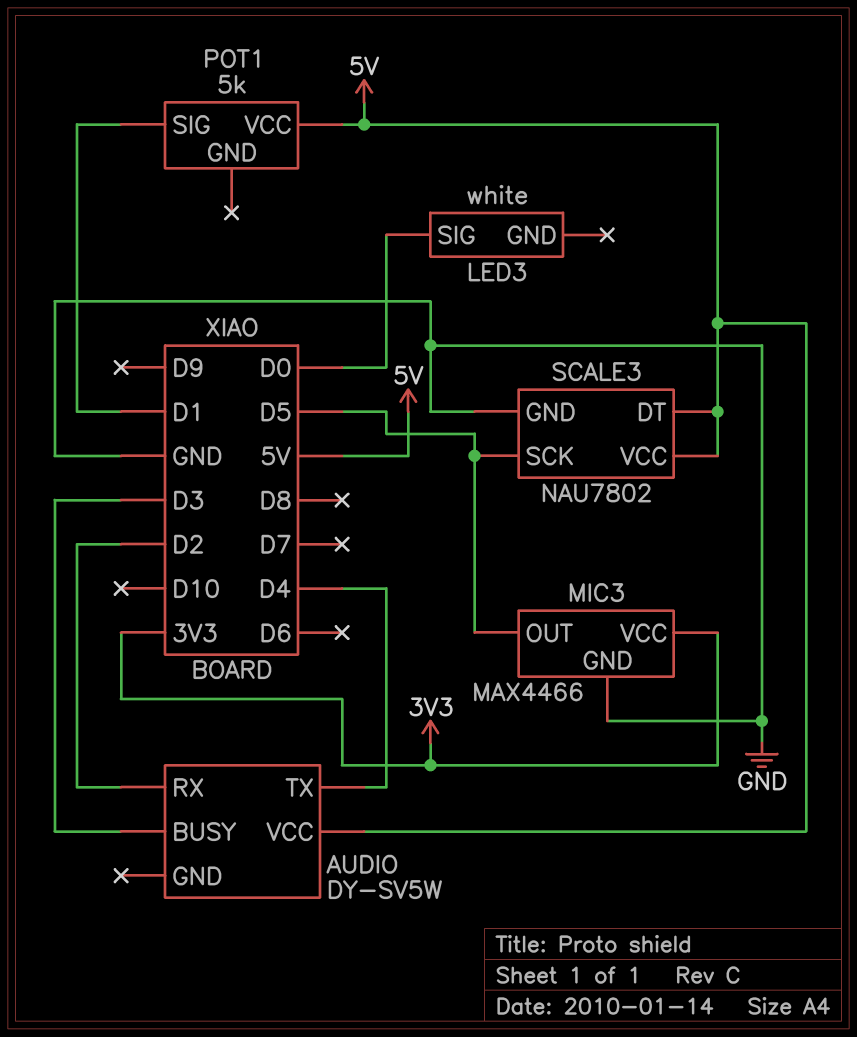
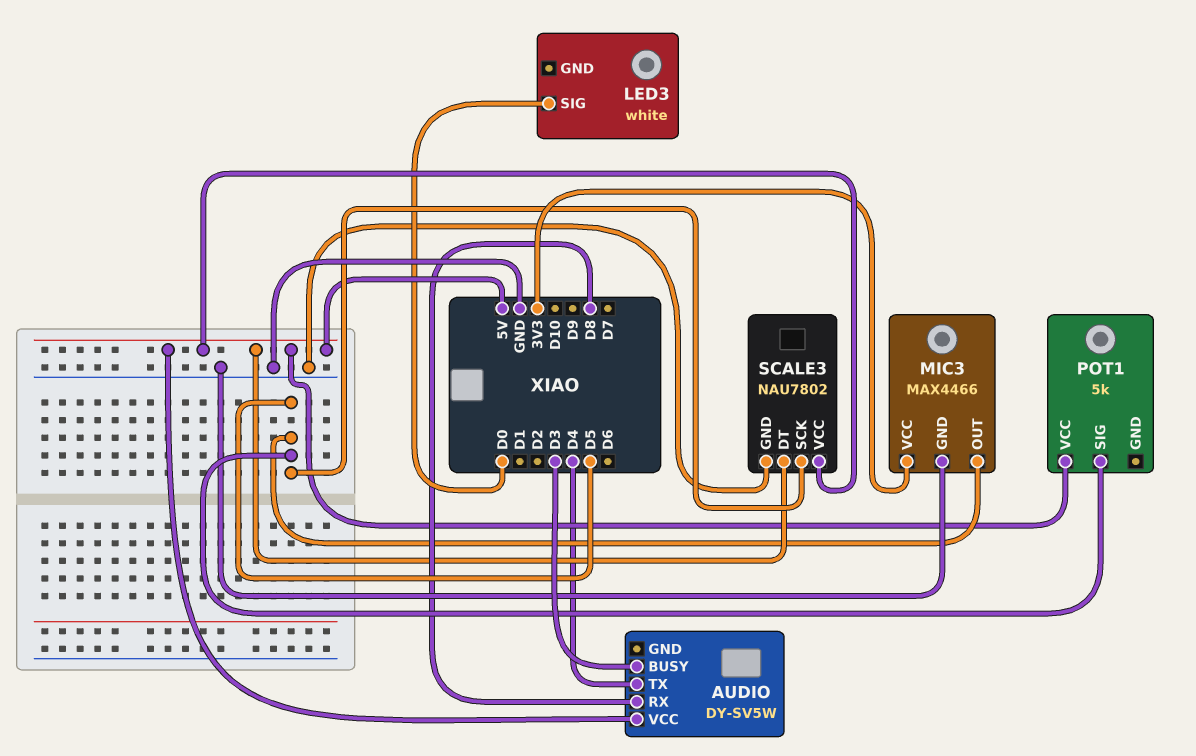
AUDIO pin RX: D2 -> D8
POT1 pin SIG: D1 -> D5

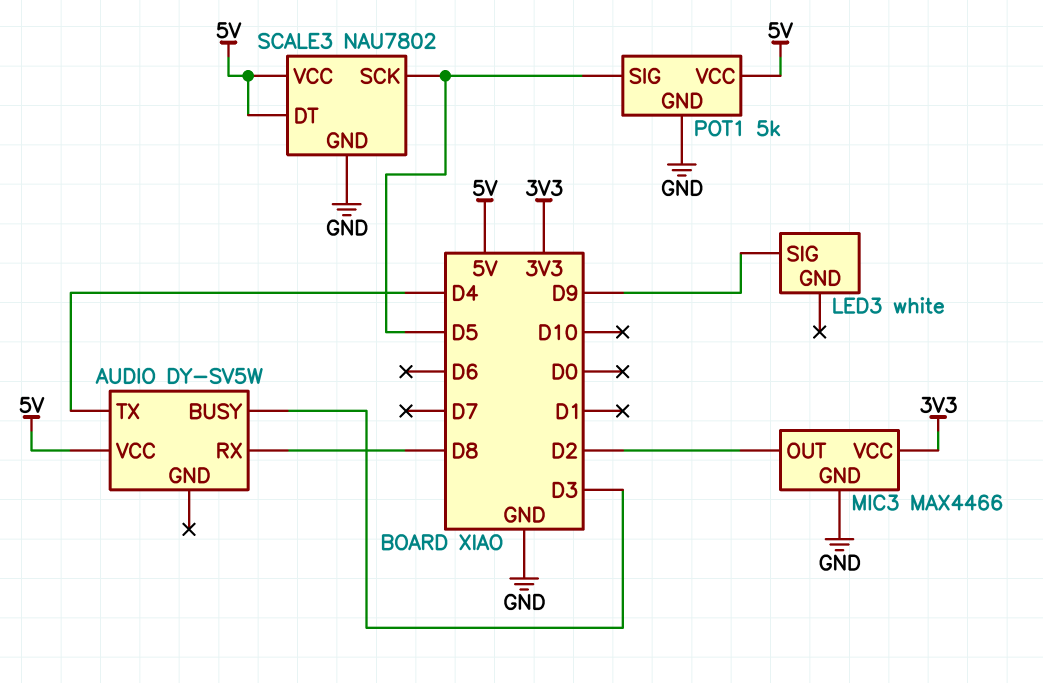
LED3 pin SIG: D0 -> D9
MIC3 pin OUT: D5 -> D2
POT1 pin GND: none -> GND

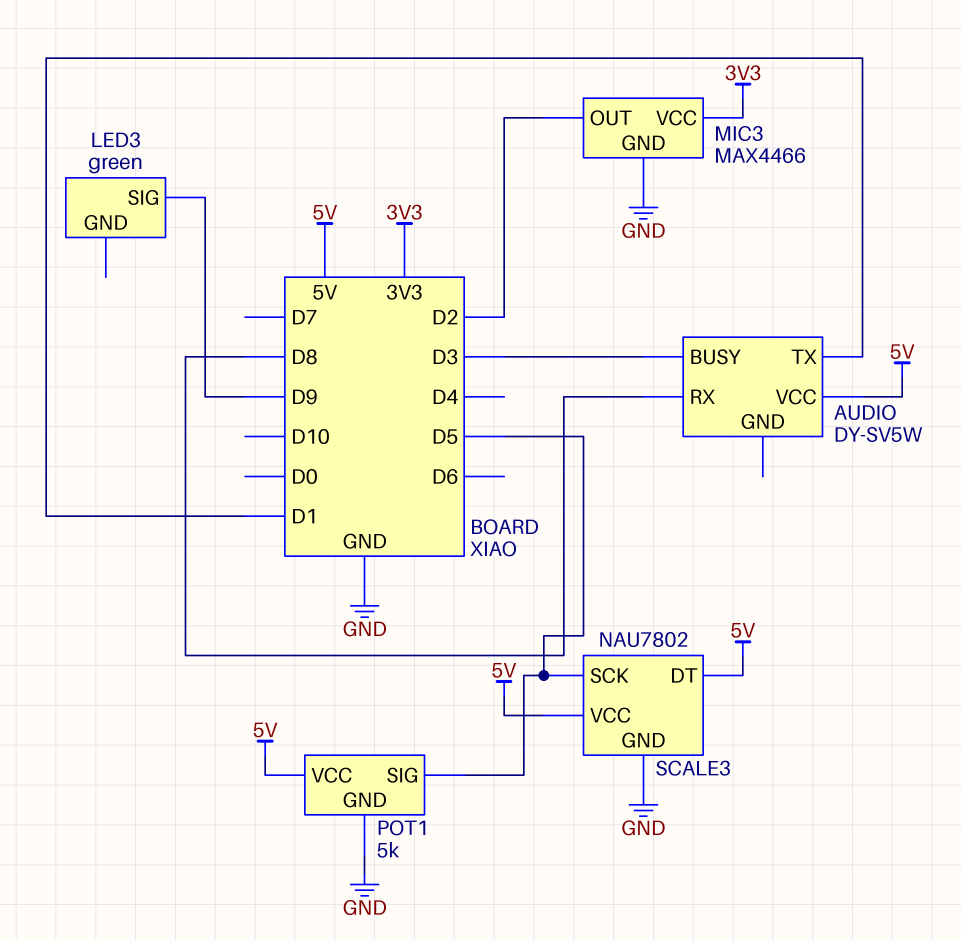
AUDIO pin TX: D4 -> D1
LED3: white -> green

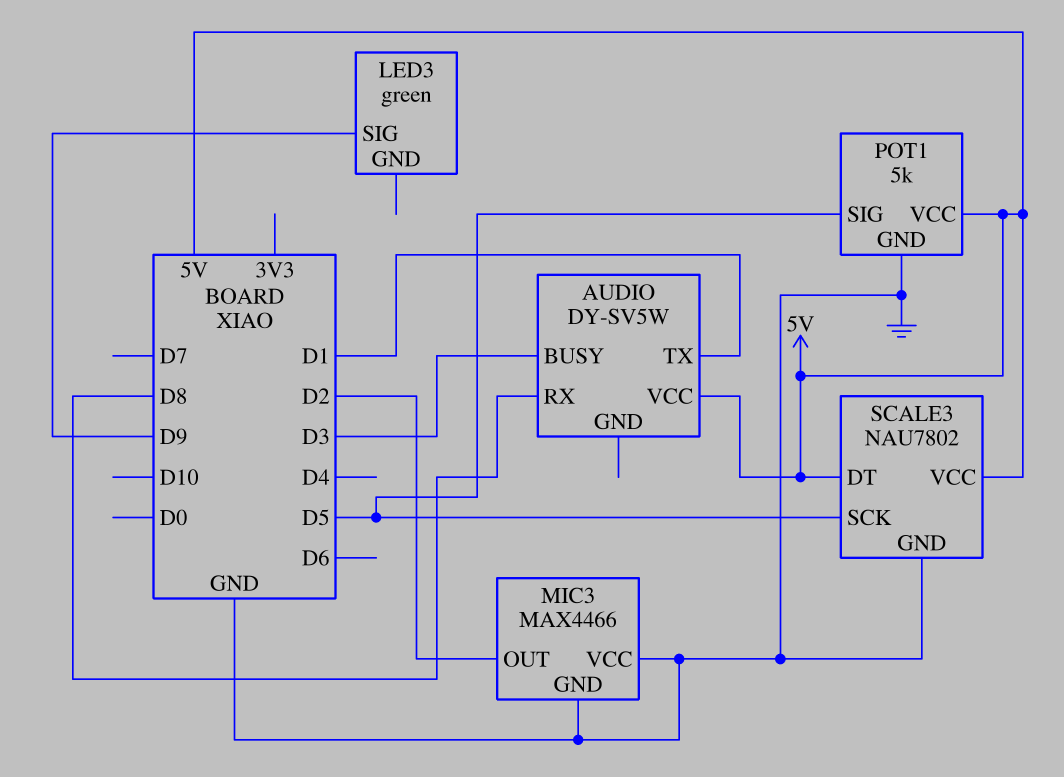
MIC3 pin VCC: 3V3 -> GND

